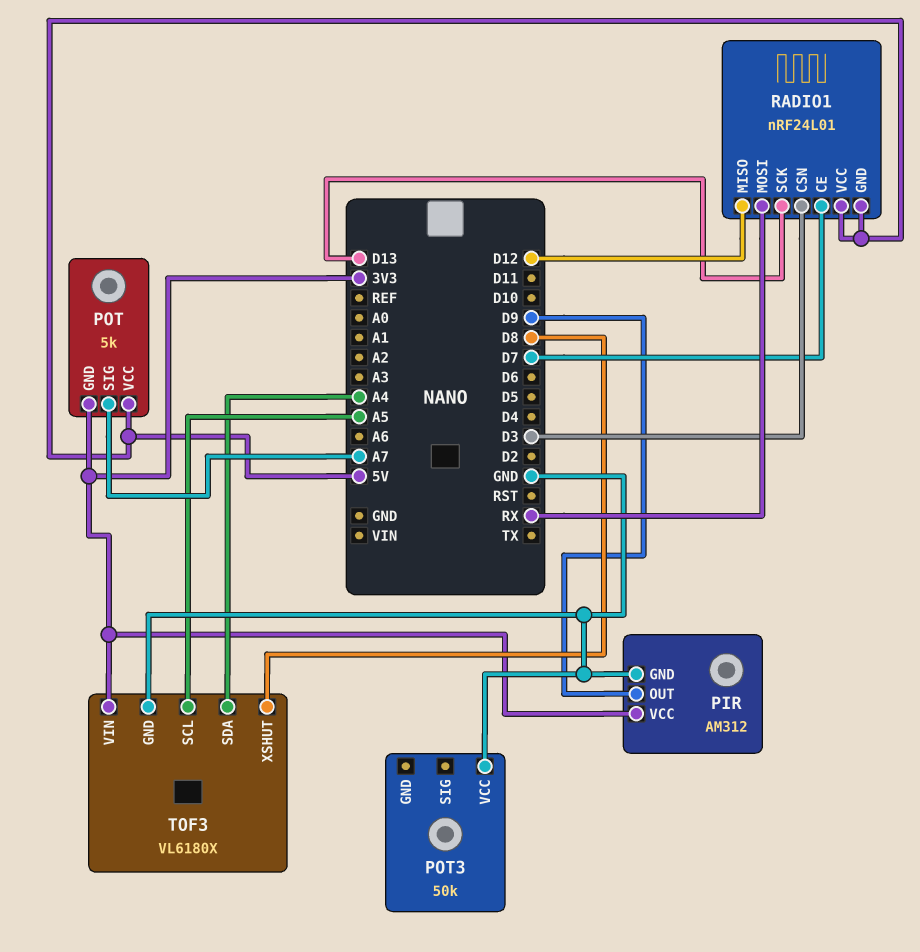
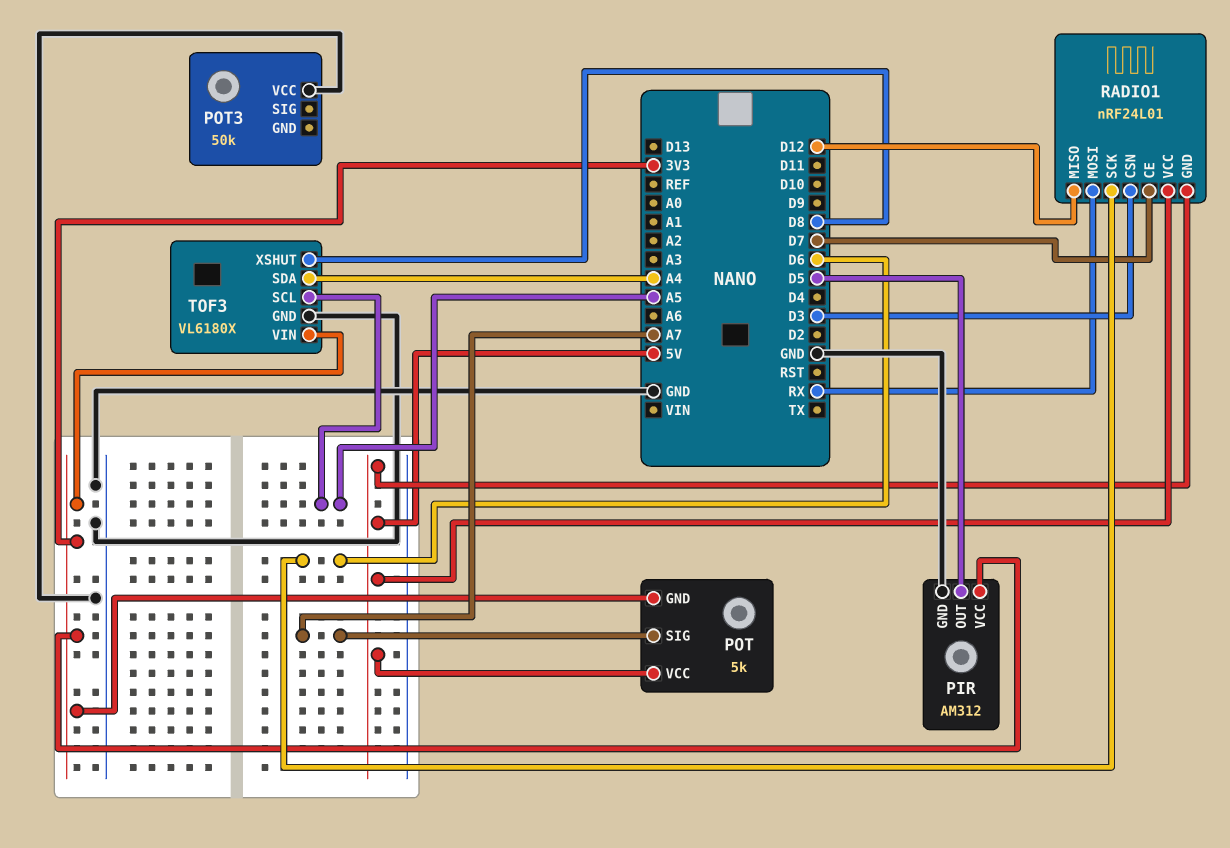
PIR pin OUT: D9 -> D5
RADIO1 pin SCK: D13 -> D6

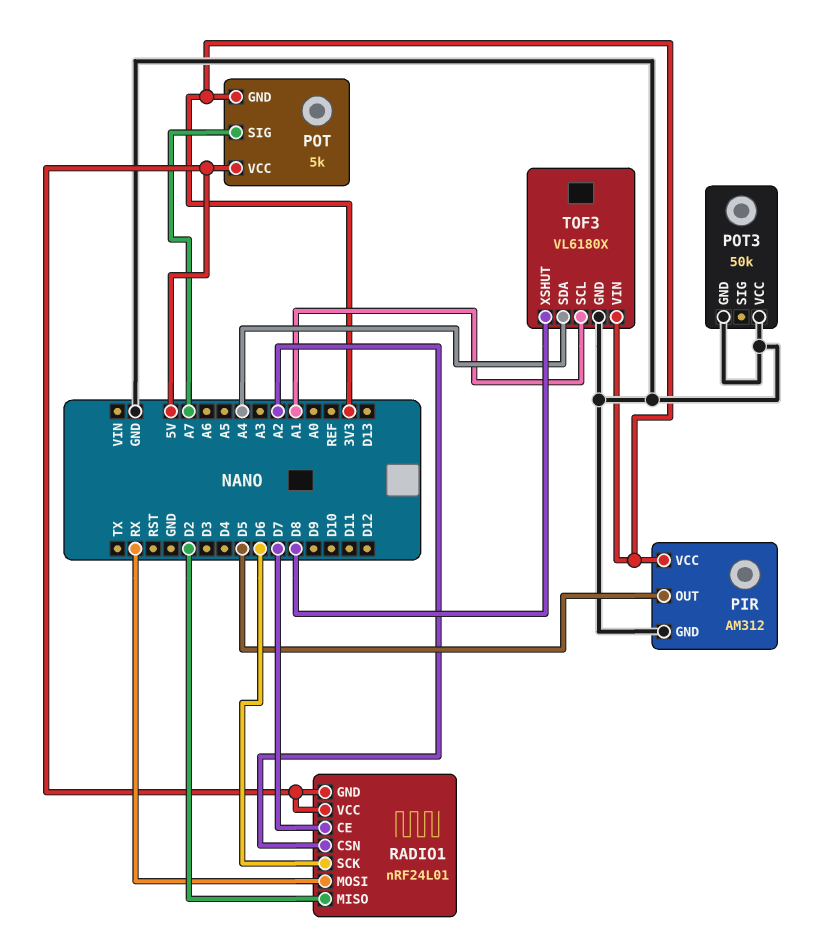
POT3 pin GND: none -> GND
RADIO1 pin CSN: D3 -> A2
RADIO1 pin MISO: D12 -> D2
TOF3 pin SCL: A5 -> A1

